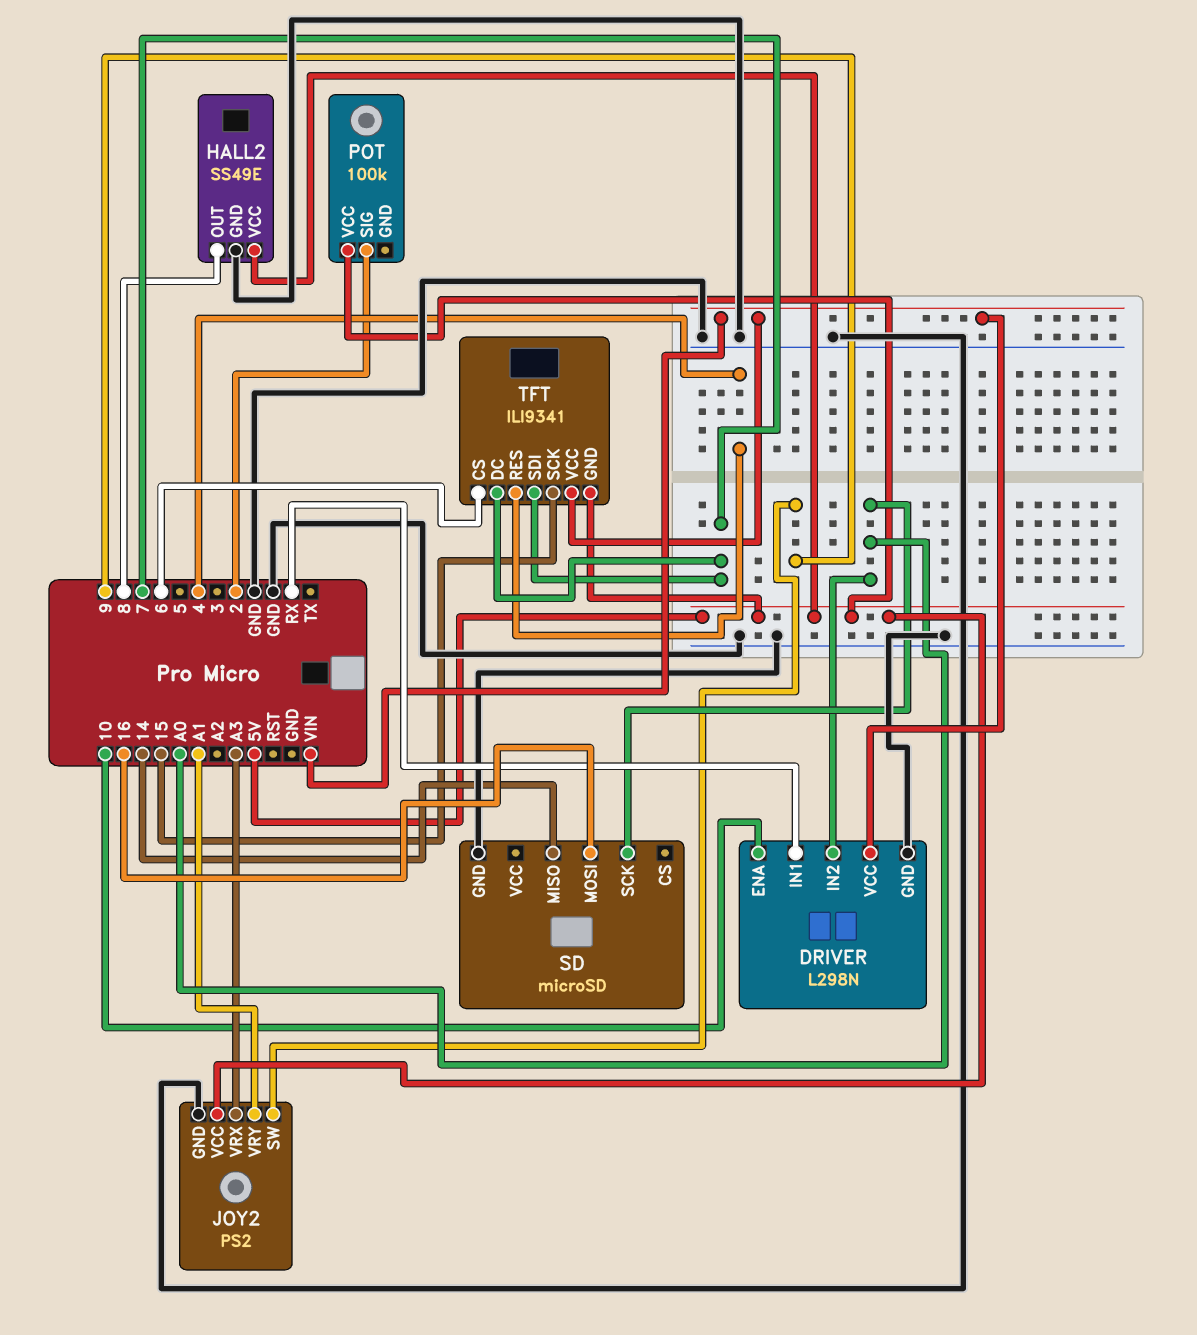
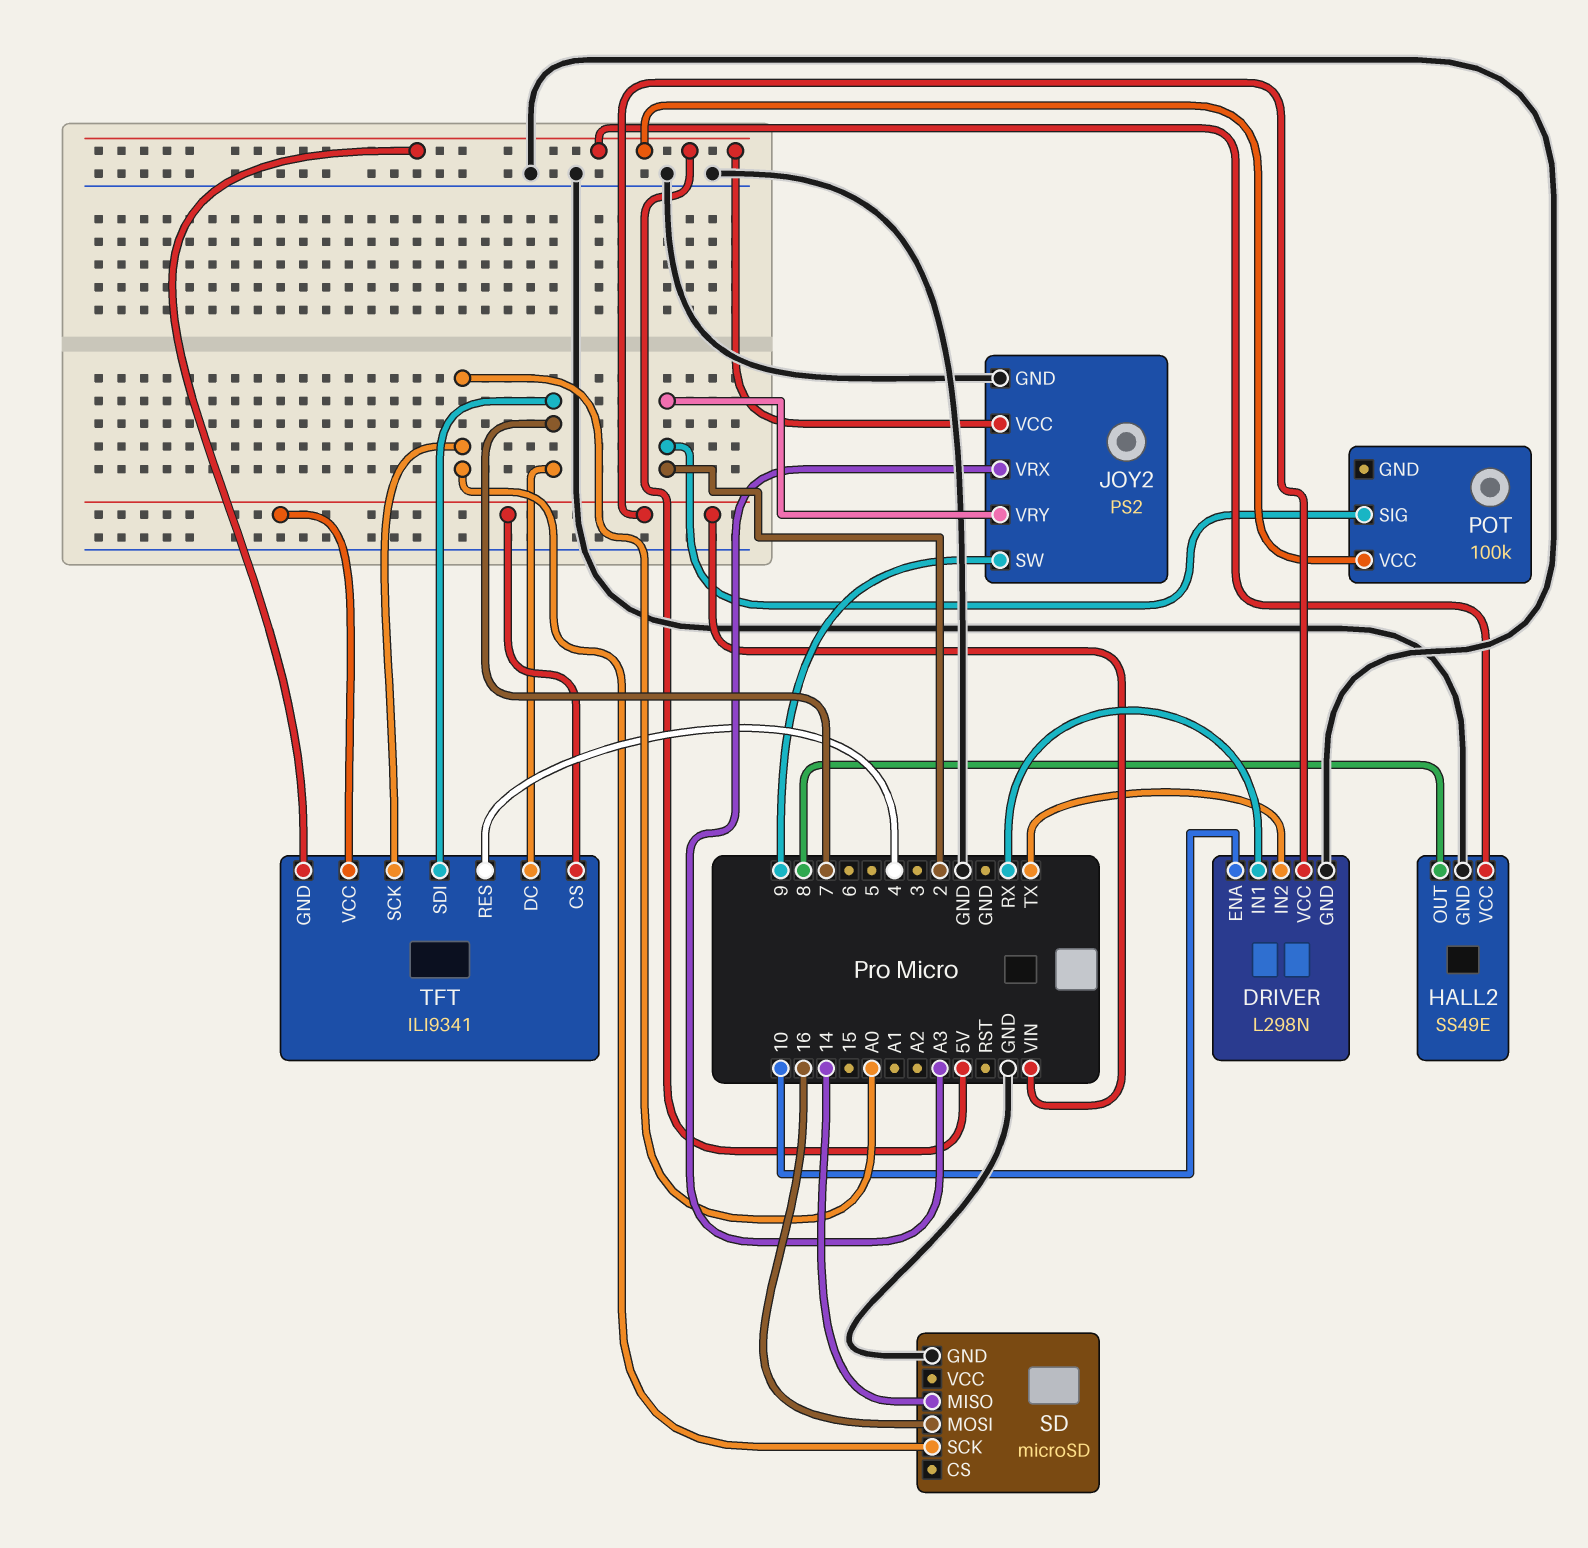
DRIVER pin IN2: A0 -> TX
JOY2 pin VRY: A1 -> 2
TFT pin CS: 6 -> VIN
TFT pin SCK: 15 -> A0

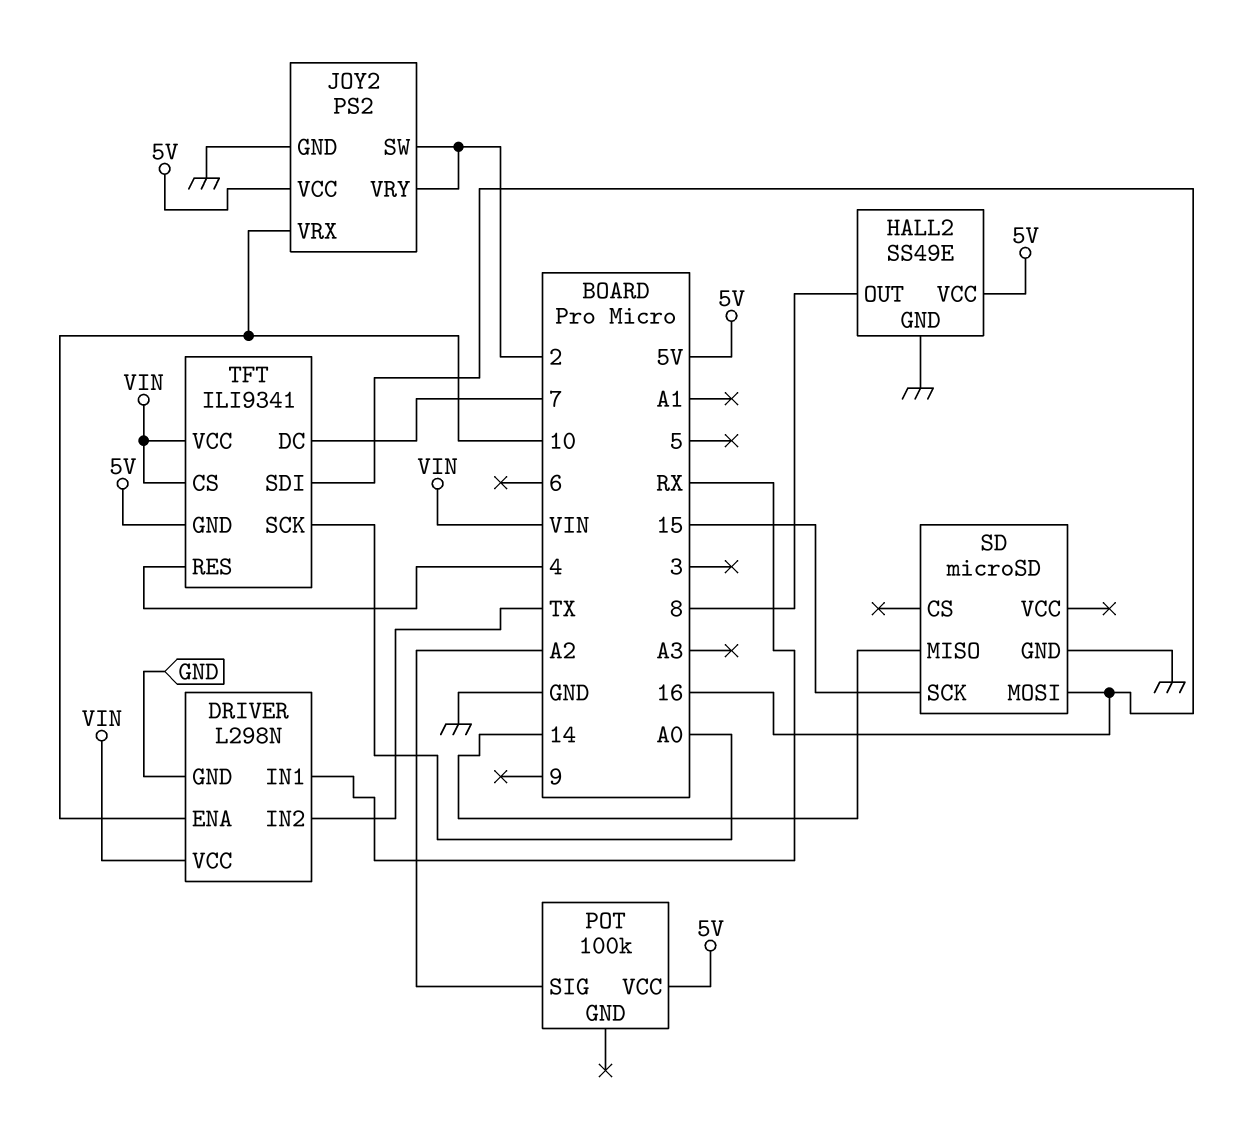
JOY2 pin SW: 9 -> 2
JOY2 pin VRX: A3 -> 10
POT pin SIG: 2 -> A2
SD pin SCK: A0 -> 15
TFT pin SDI: 7 -> 16

